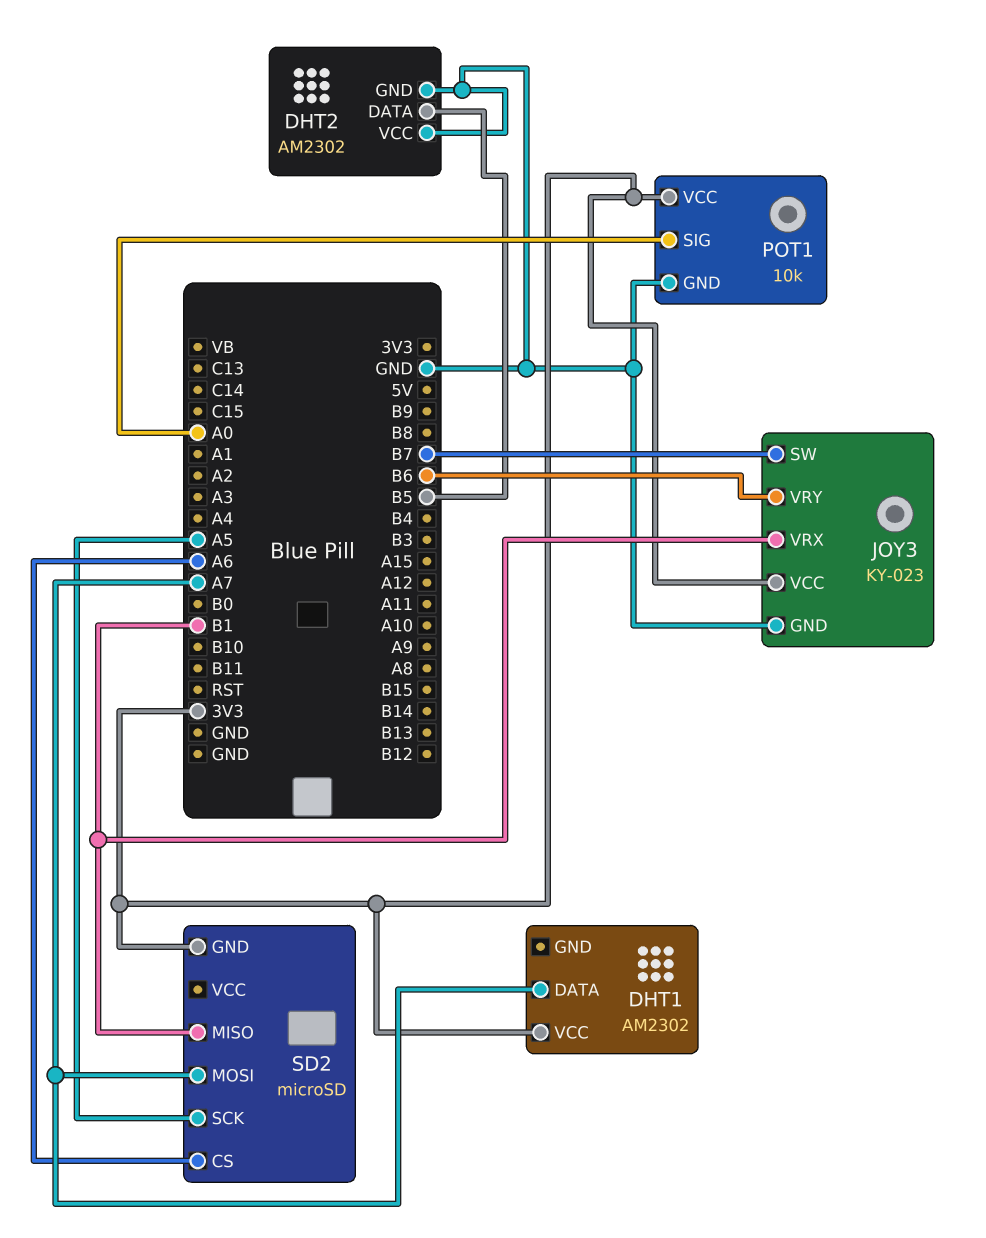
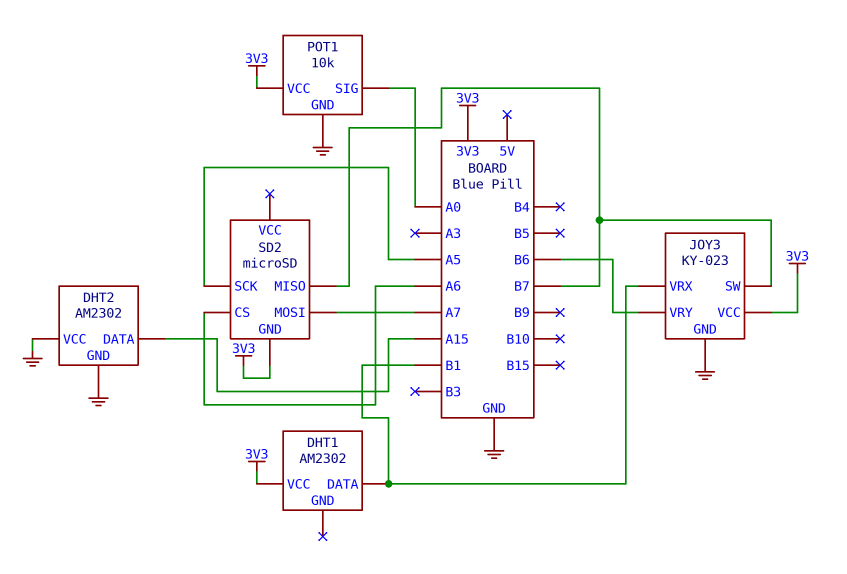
DHT1 pin DATA: A7 -> B1
DHT2 pin DATA: B5 -> A15
SD2 pin MISO: B1 -> B7

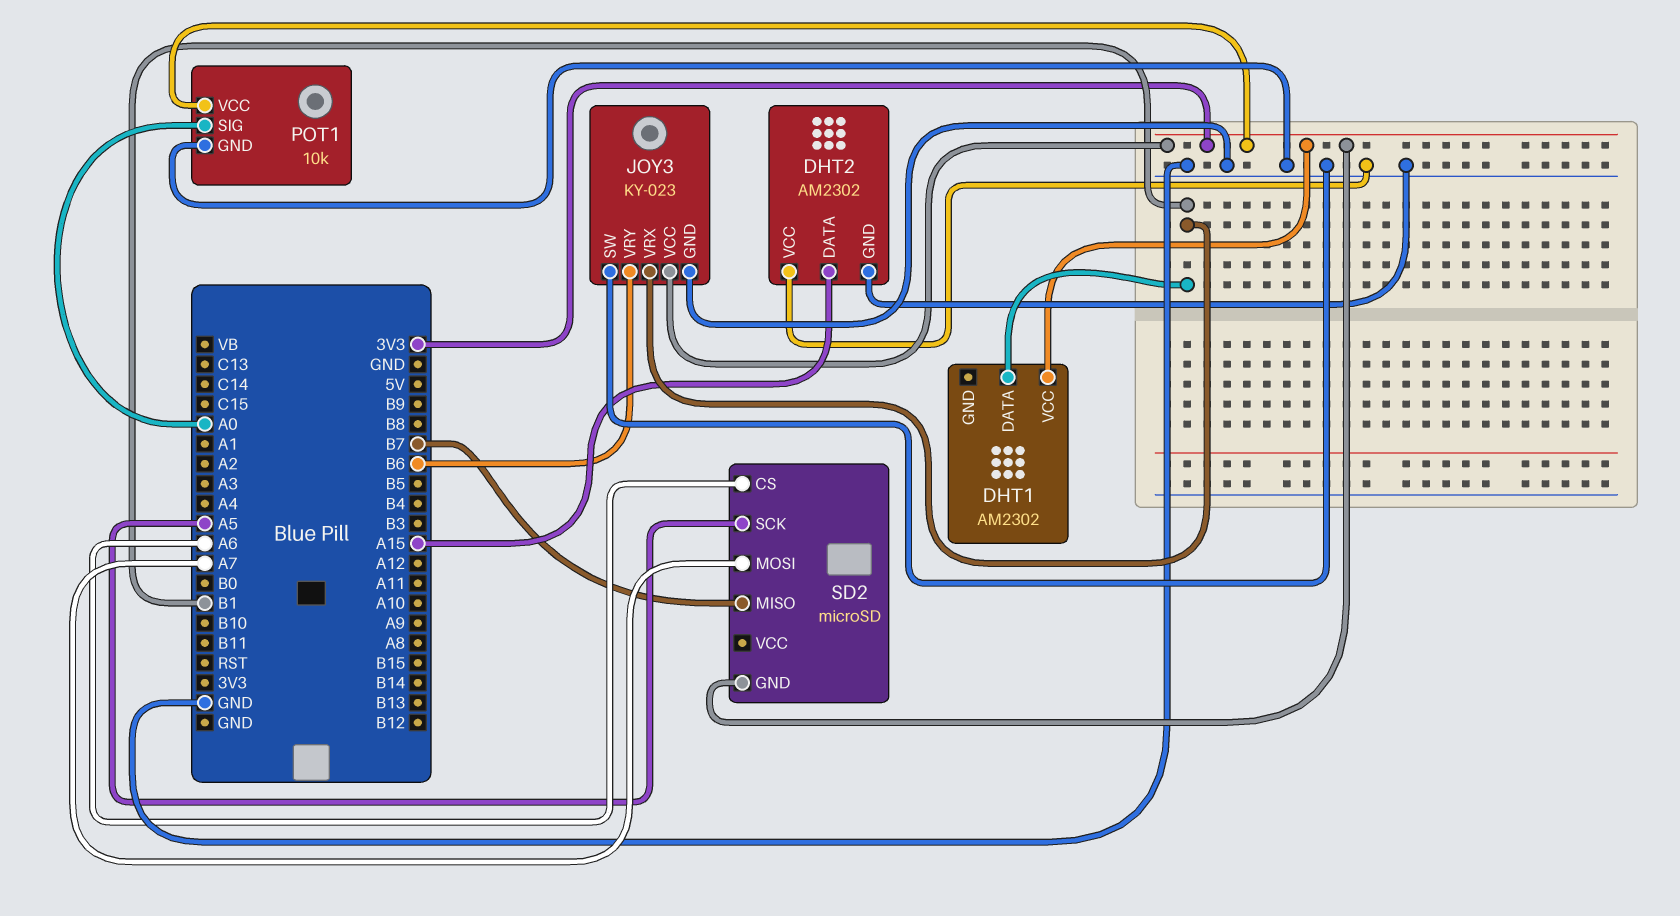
JOY3 pin SW: B7 -> GND

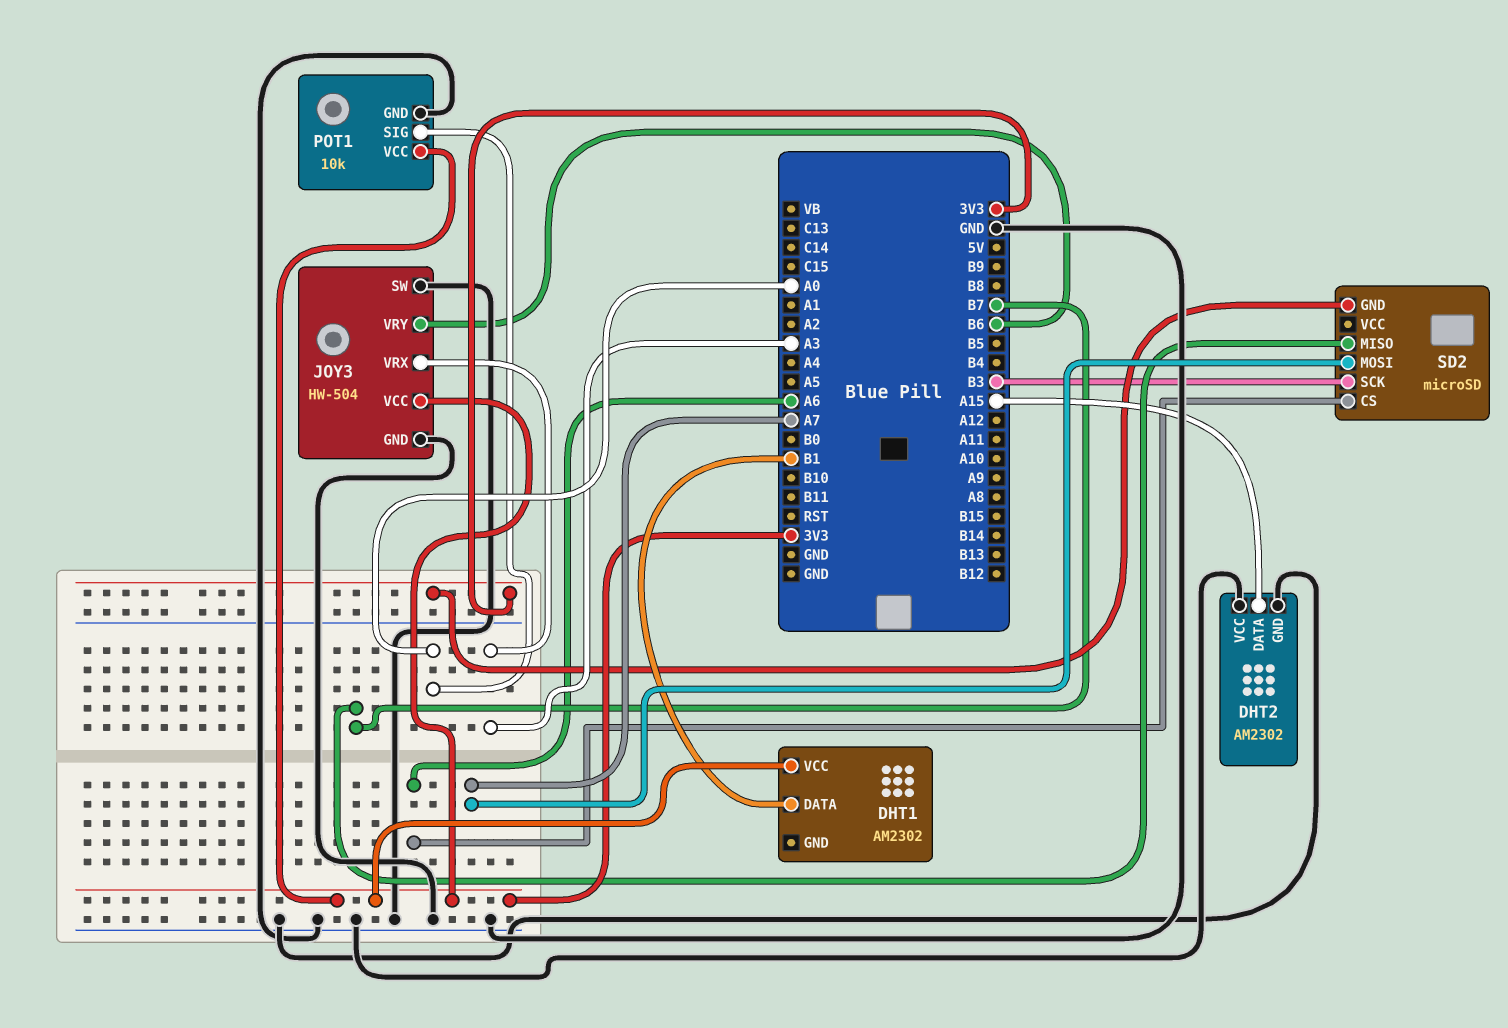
JOY3: KY-023 -> HW-504
JOY3 pin VRX: B1 -> A3
SD2 pin SCK: A5 -> B3

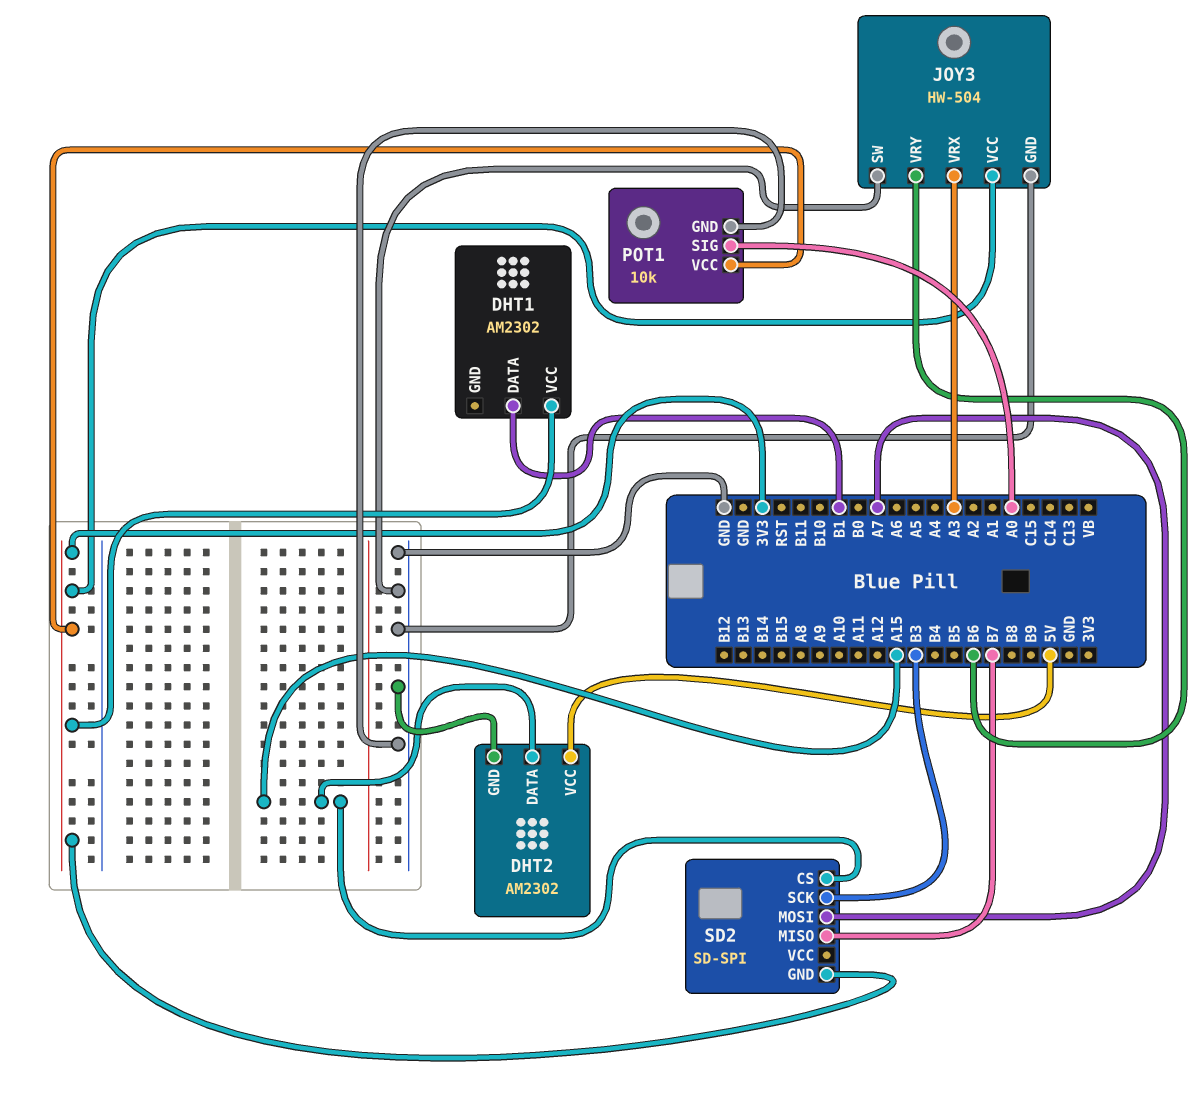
DHT2 pin VCC: GND -> 5V
SD2: microSD -> SD-SPI
SD2 pin CS: A6 -> A15

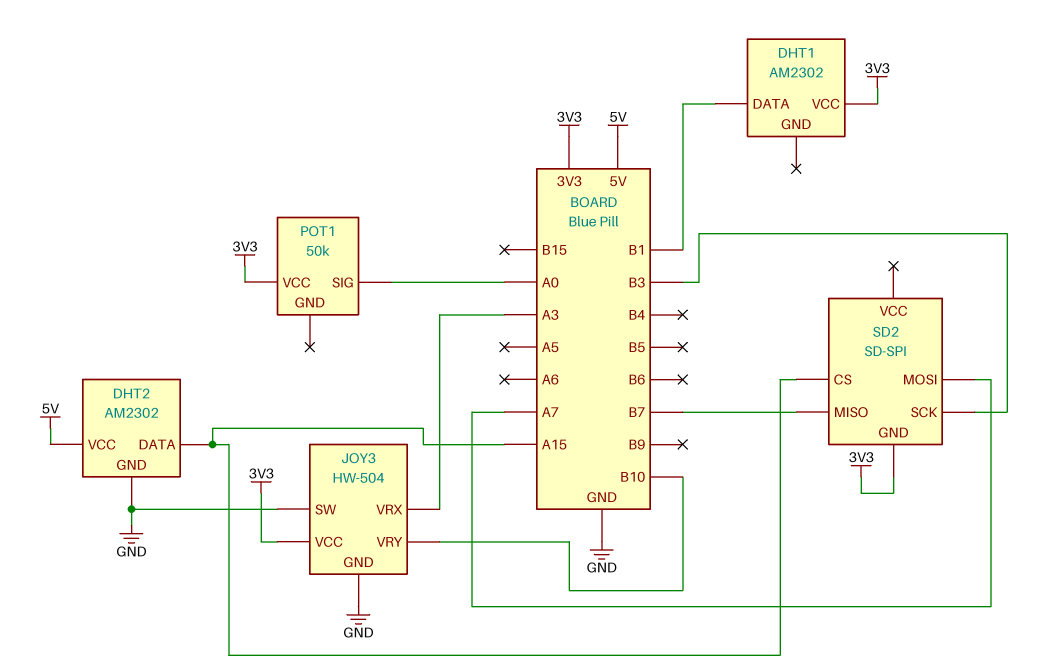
JOY3 pin VRY: B6 -> B10
POT1: 10k -> 50k
POT1 pin GND: GND -> none

